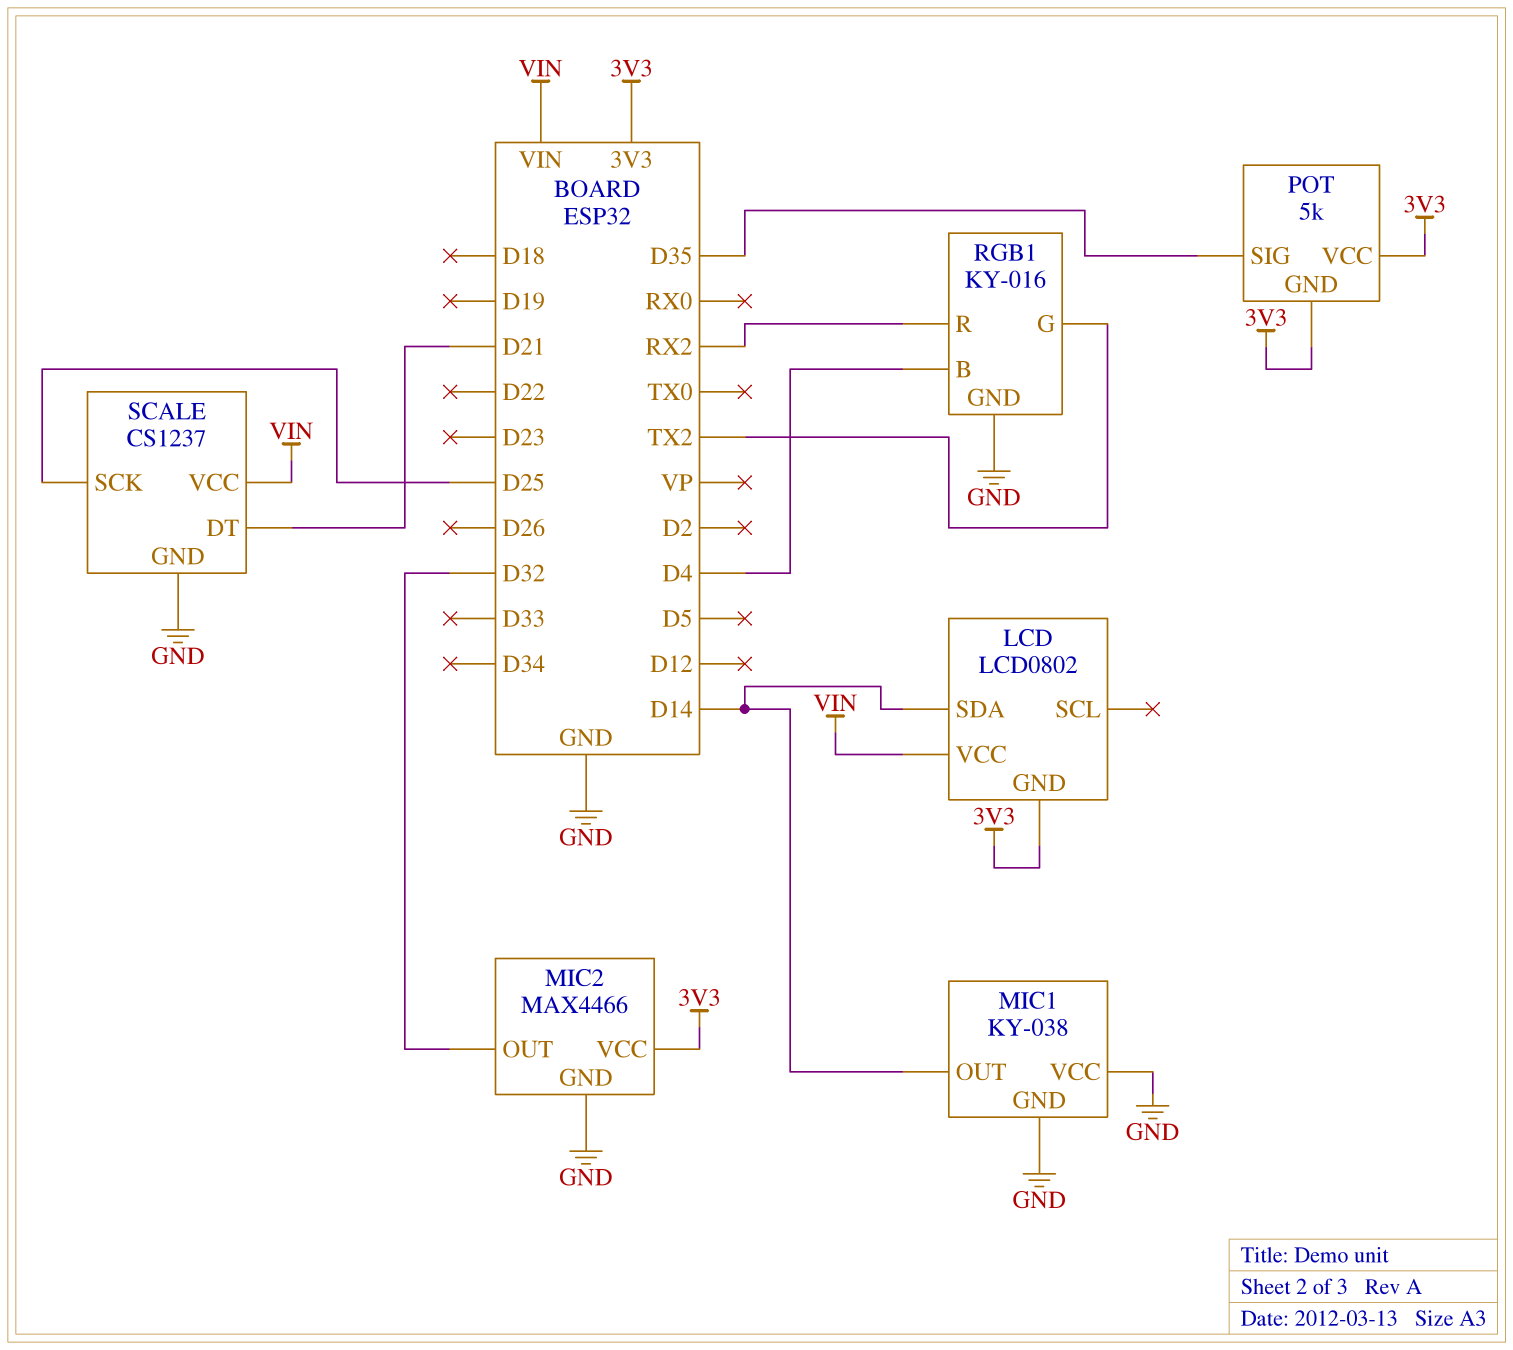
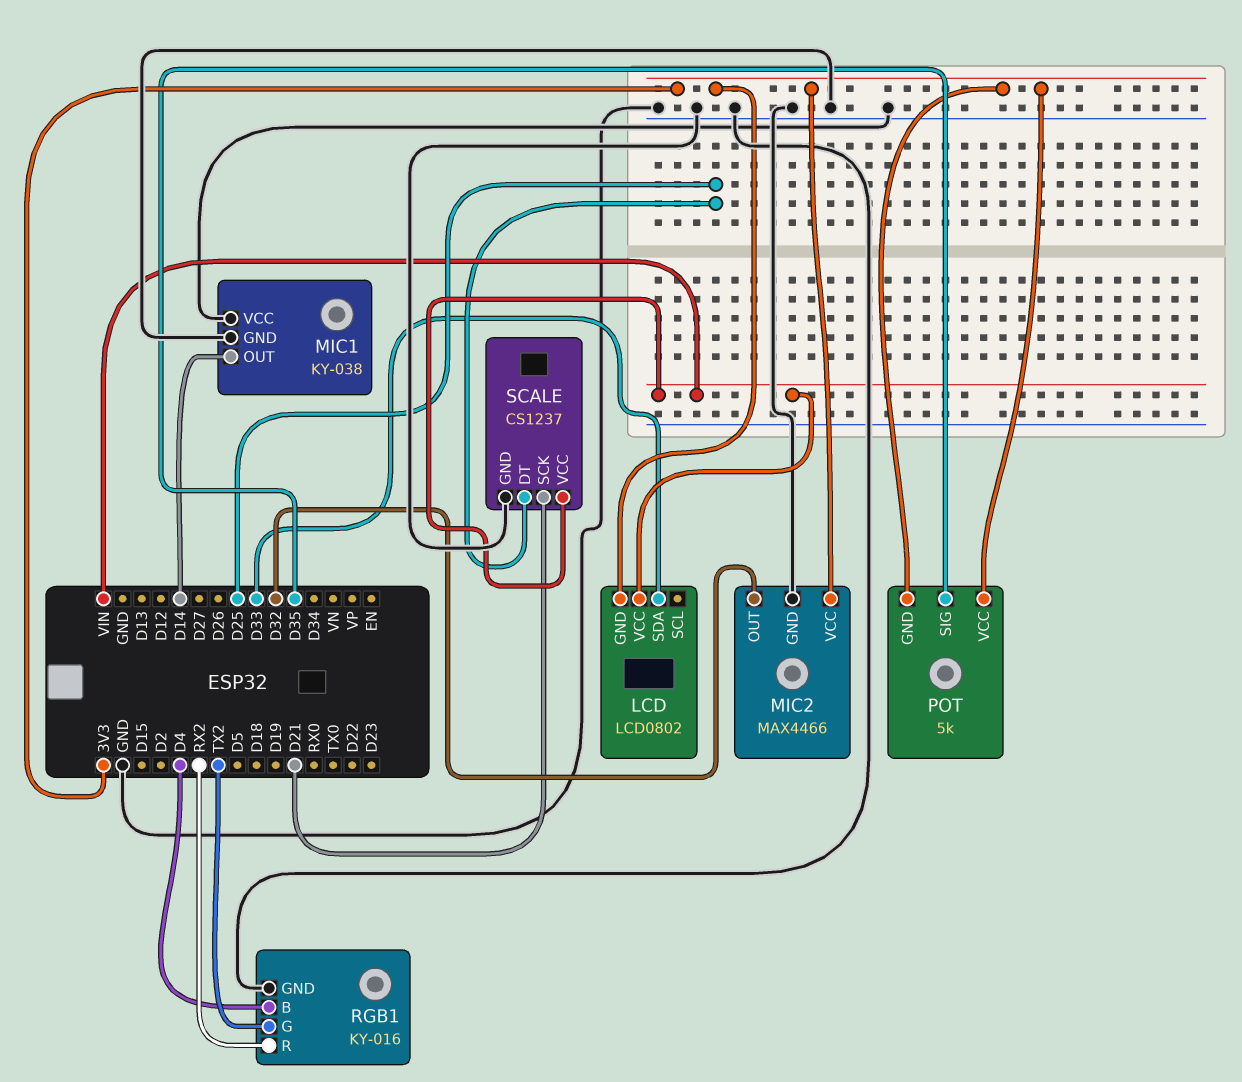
LCD pin SDA: D14 -> D33
SCALE pin DT: D21 -> D25
SCALE pin SCK: D25 -> D21

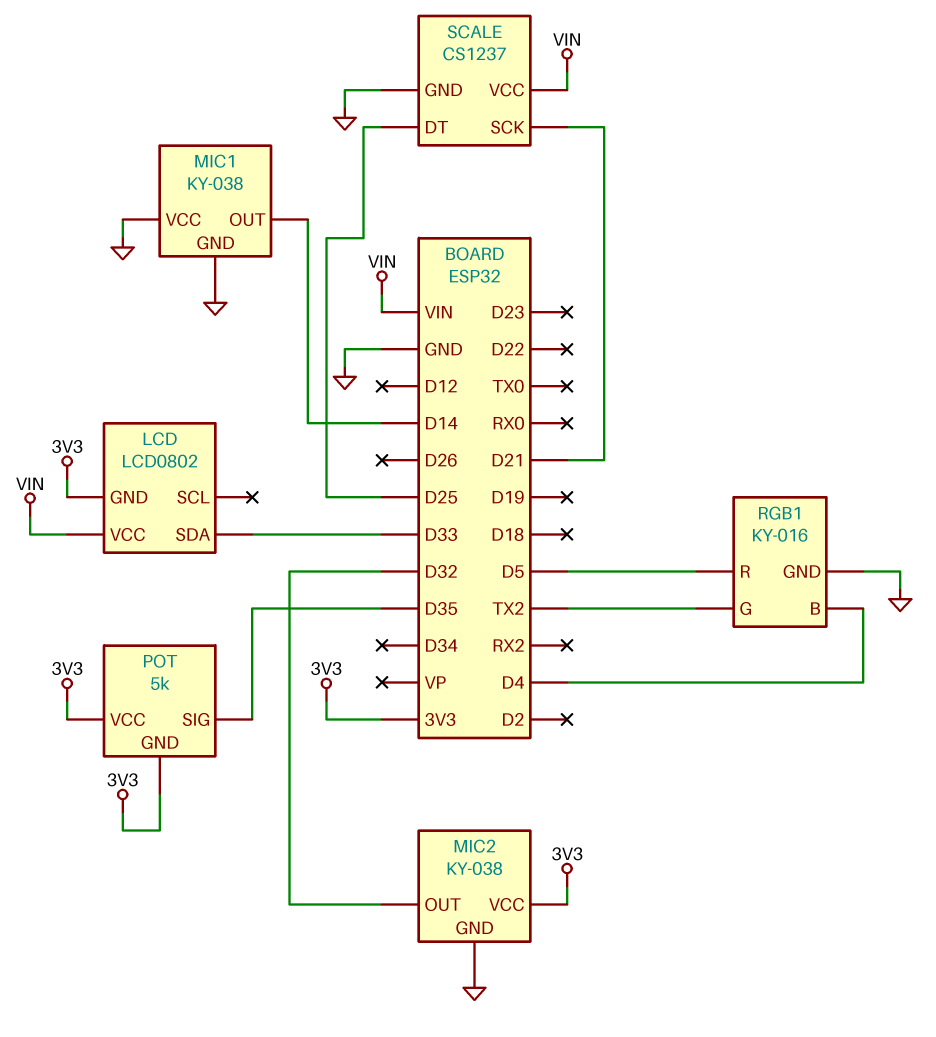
MIC2: MAX4466 -> KY-038
RGB1 pin R: RX2 -> D5

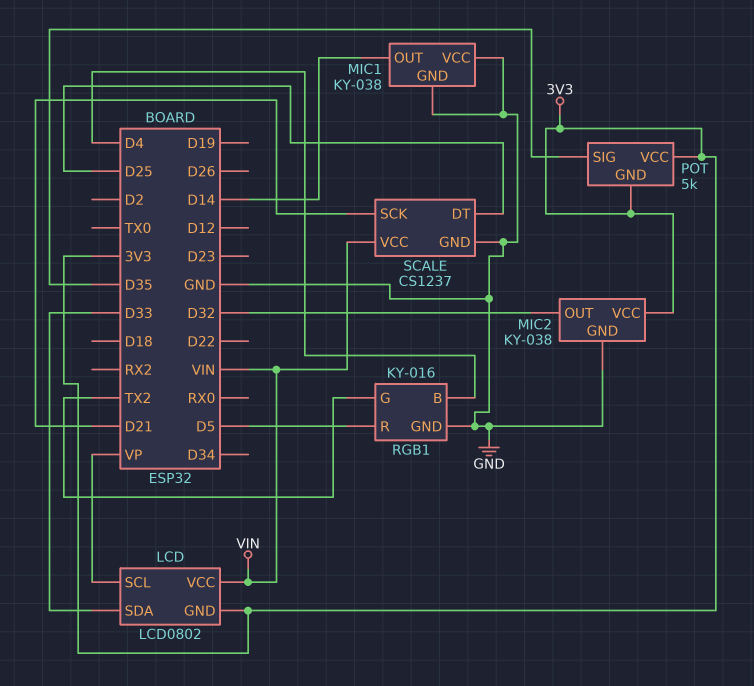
LCD pin SCL: none -> VP

